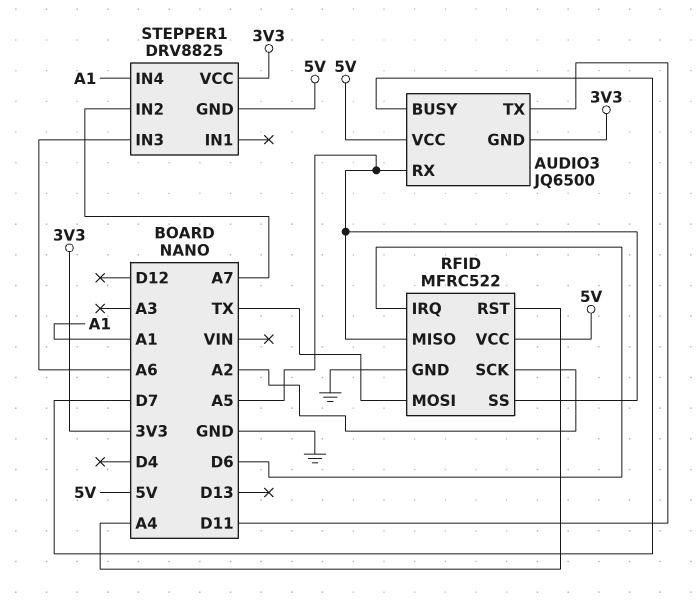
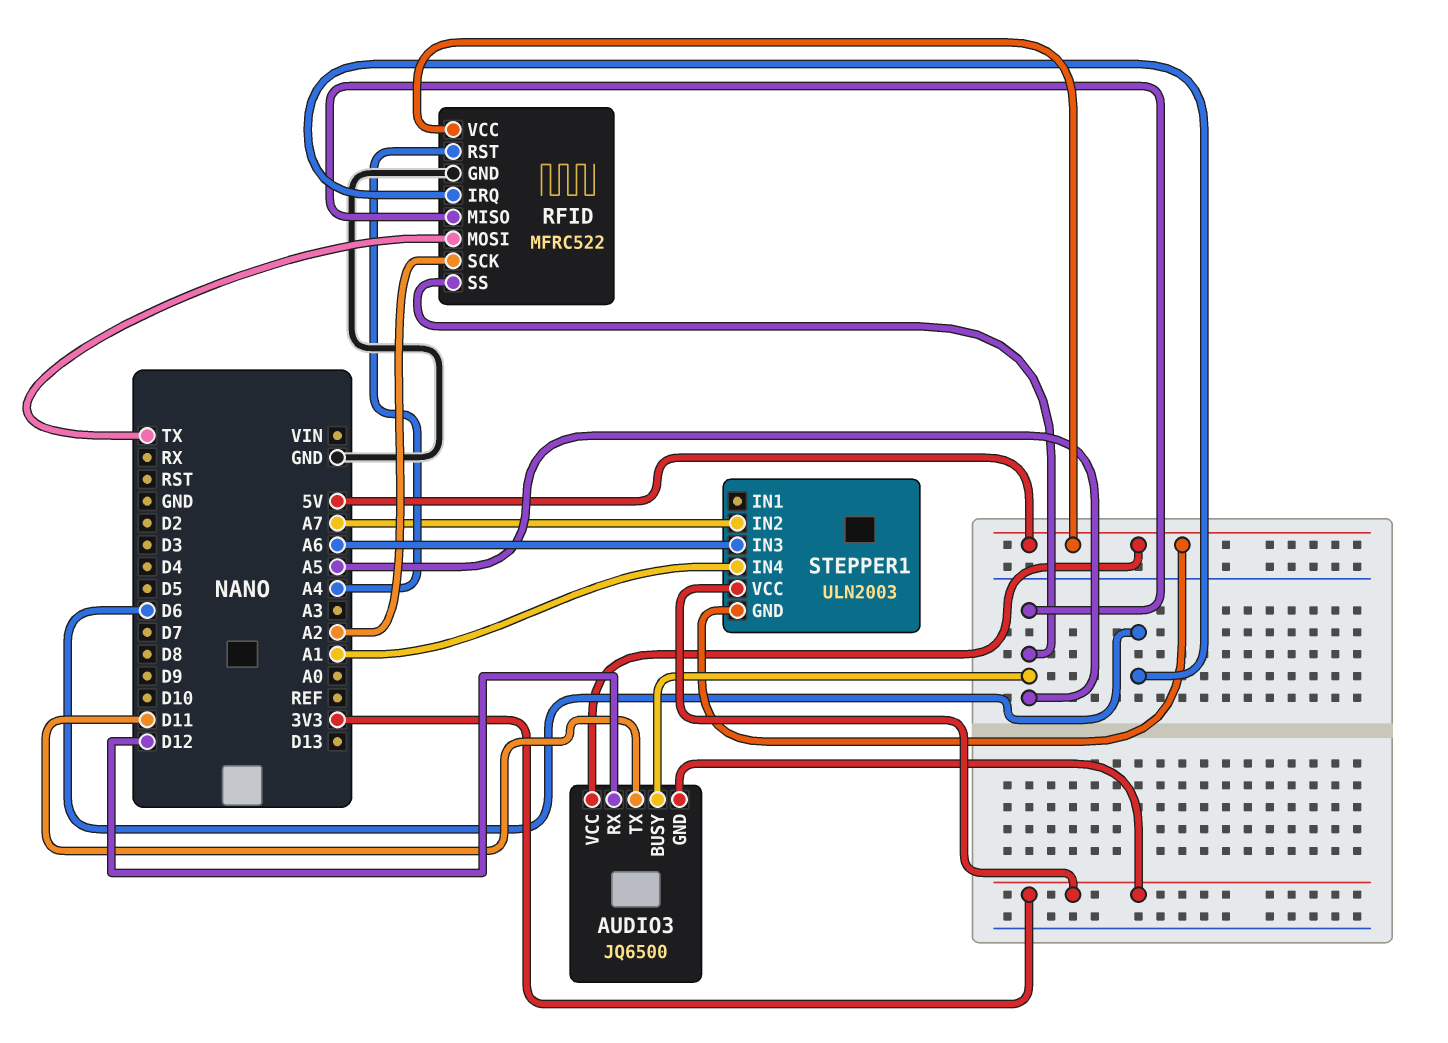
AUDIO3 pin BUSY: D7 -> A5
AUDIO3 pin RX: A5 -> D12
STEPPER1: DRV8825 -> ULN2003

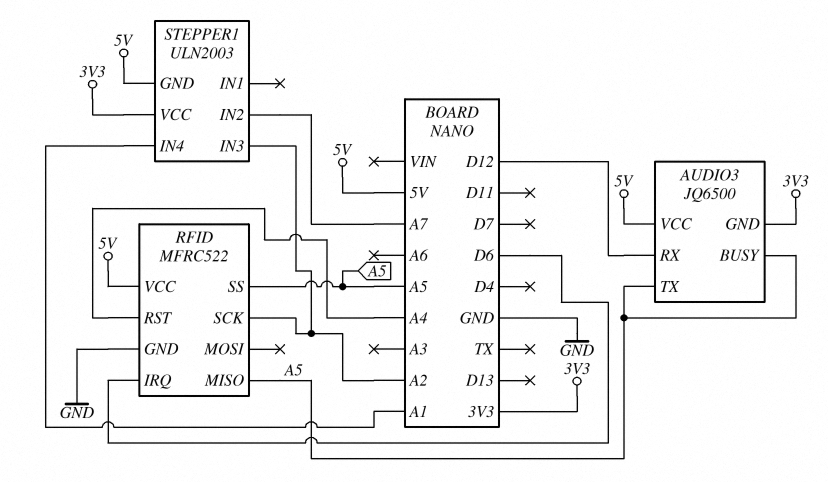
AUDIO3 pin TX: D11 -> A5
RFID pin MOSI: TX -> none
STEPPER1 pin IN3: A6 -> A2

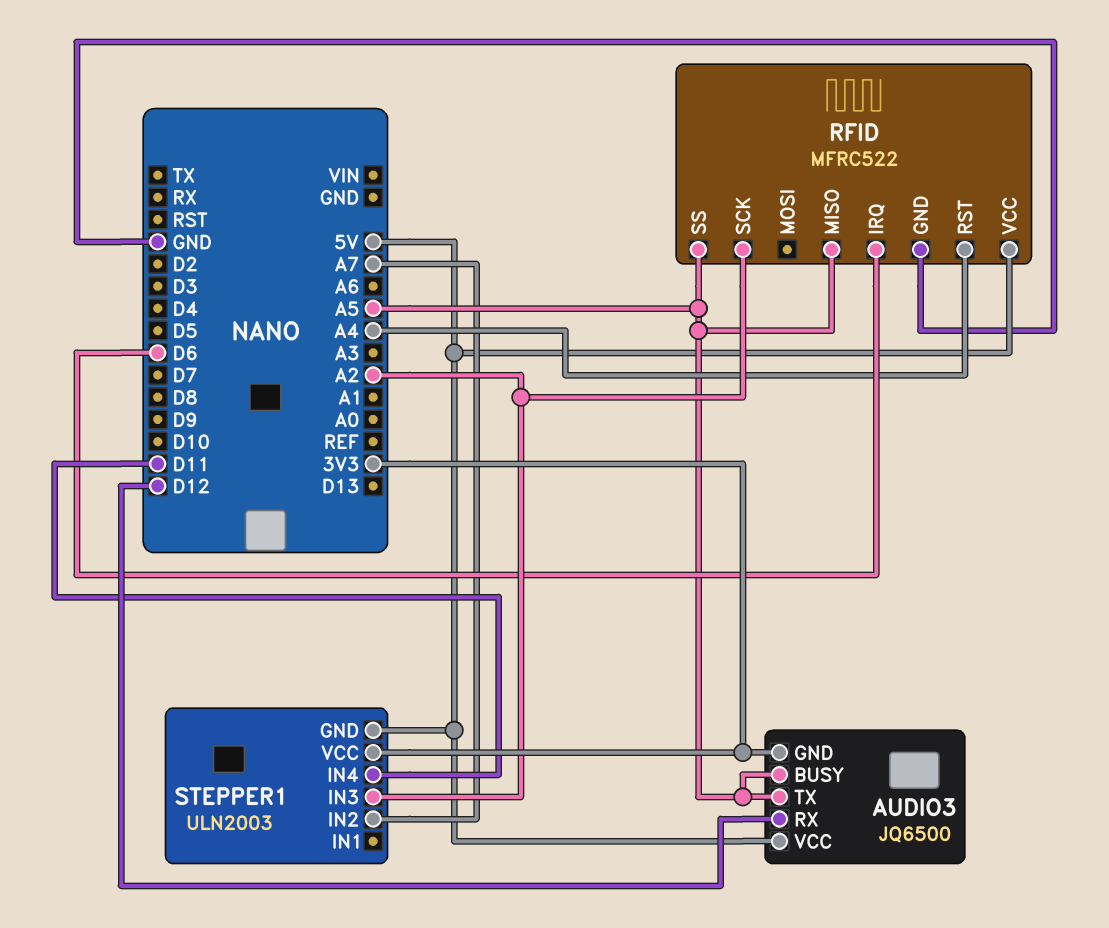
STEPPER1 pin IN4: A1 -> D11

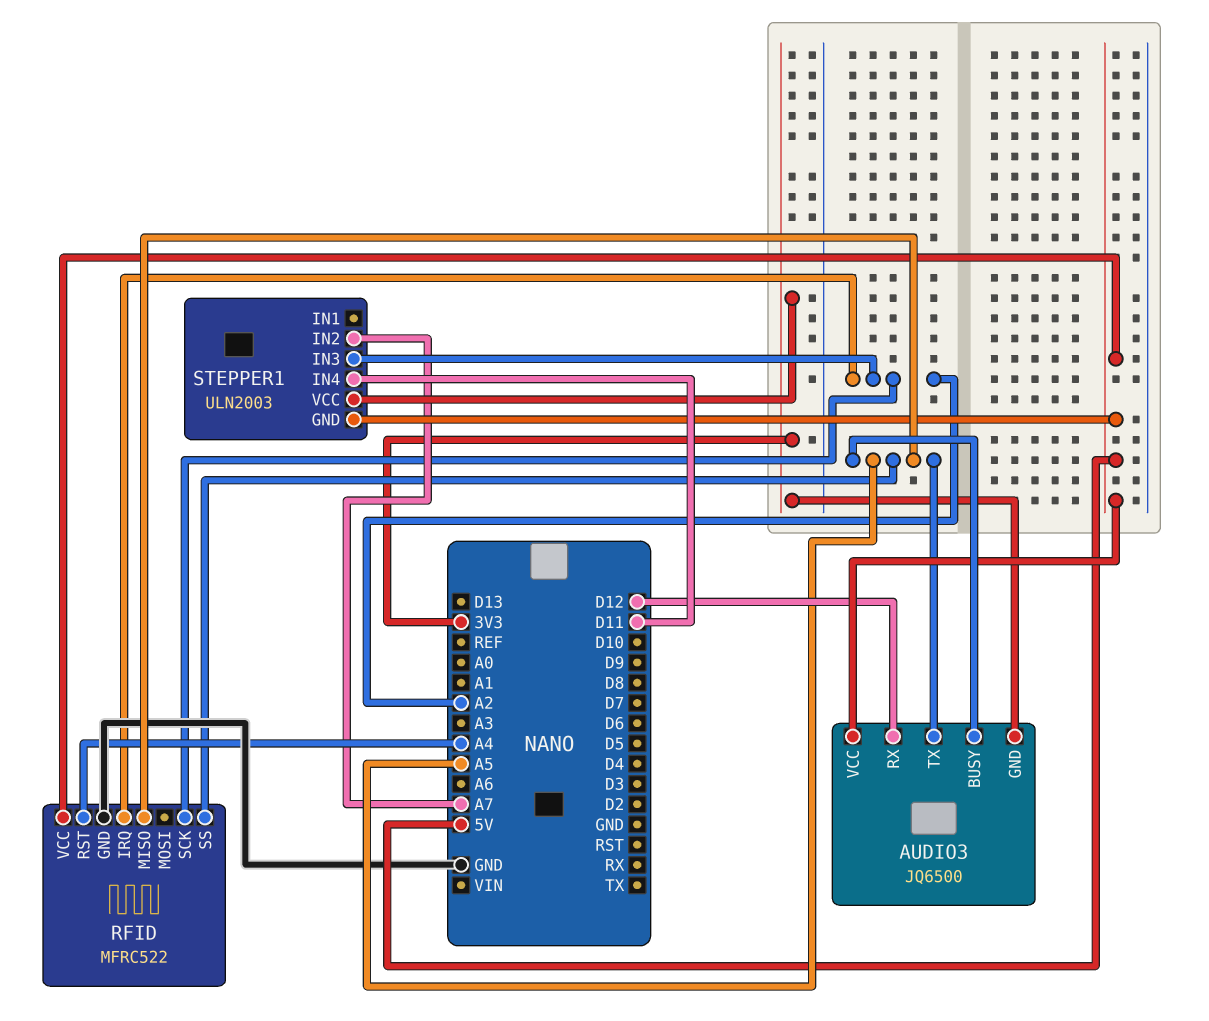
RFID pin IRQ: D6 -> A2

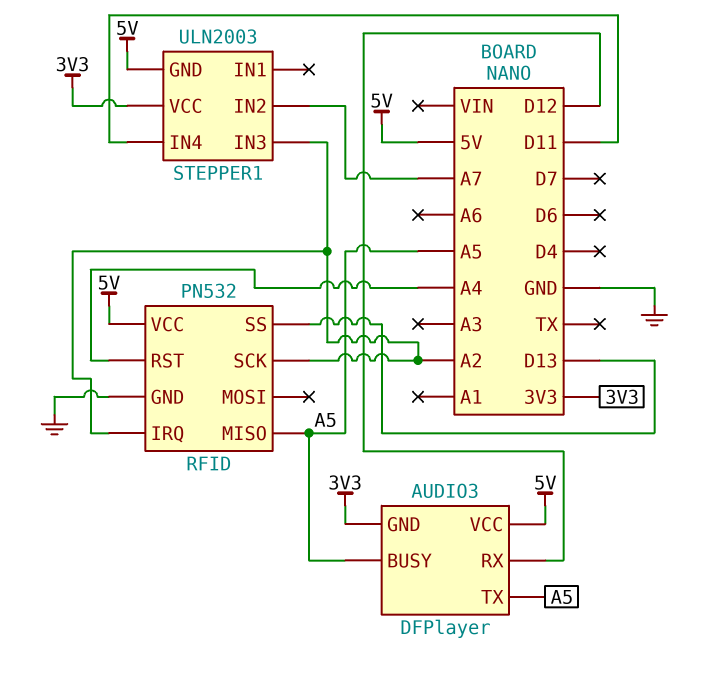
AUDIO3: JQ6500 -> DFPlayer
RFID: MFRC522 -> PN532
RFID pin SS: A5 -> D13

